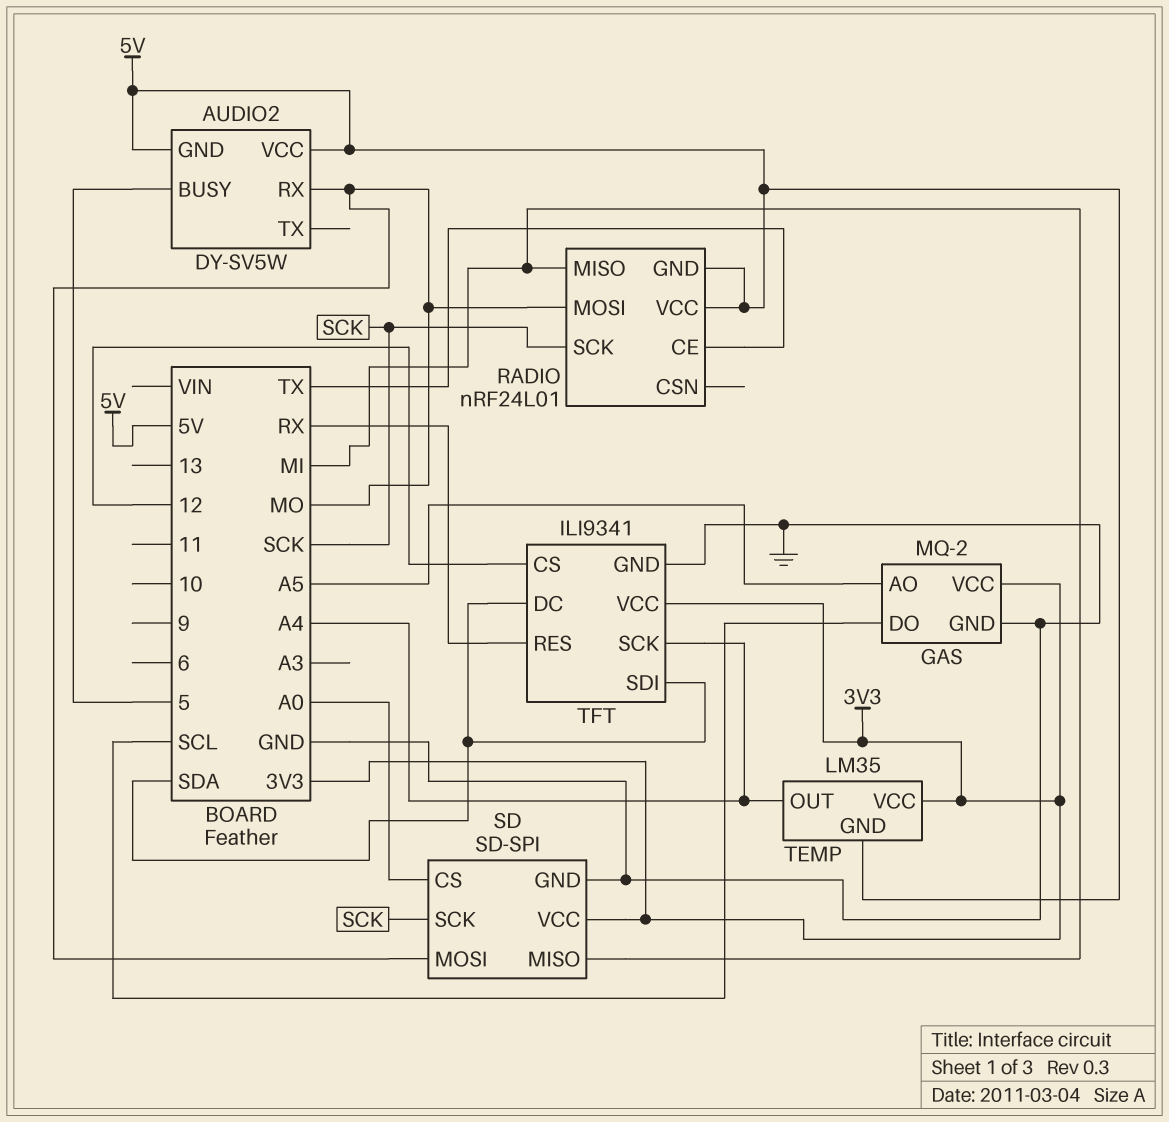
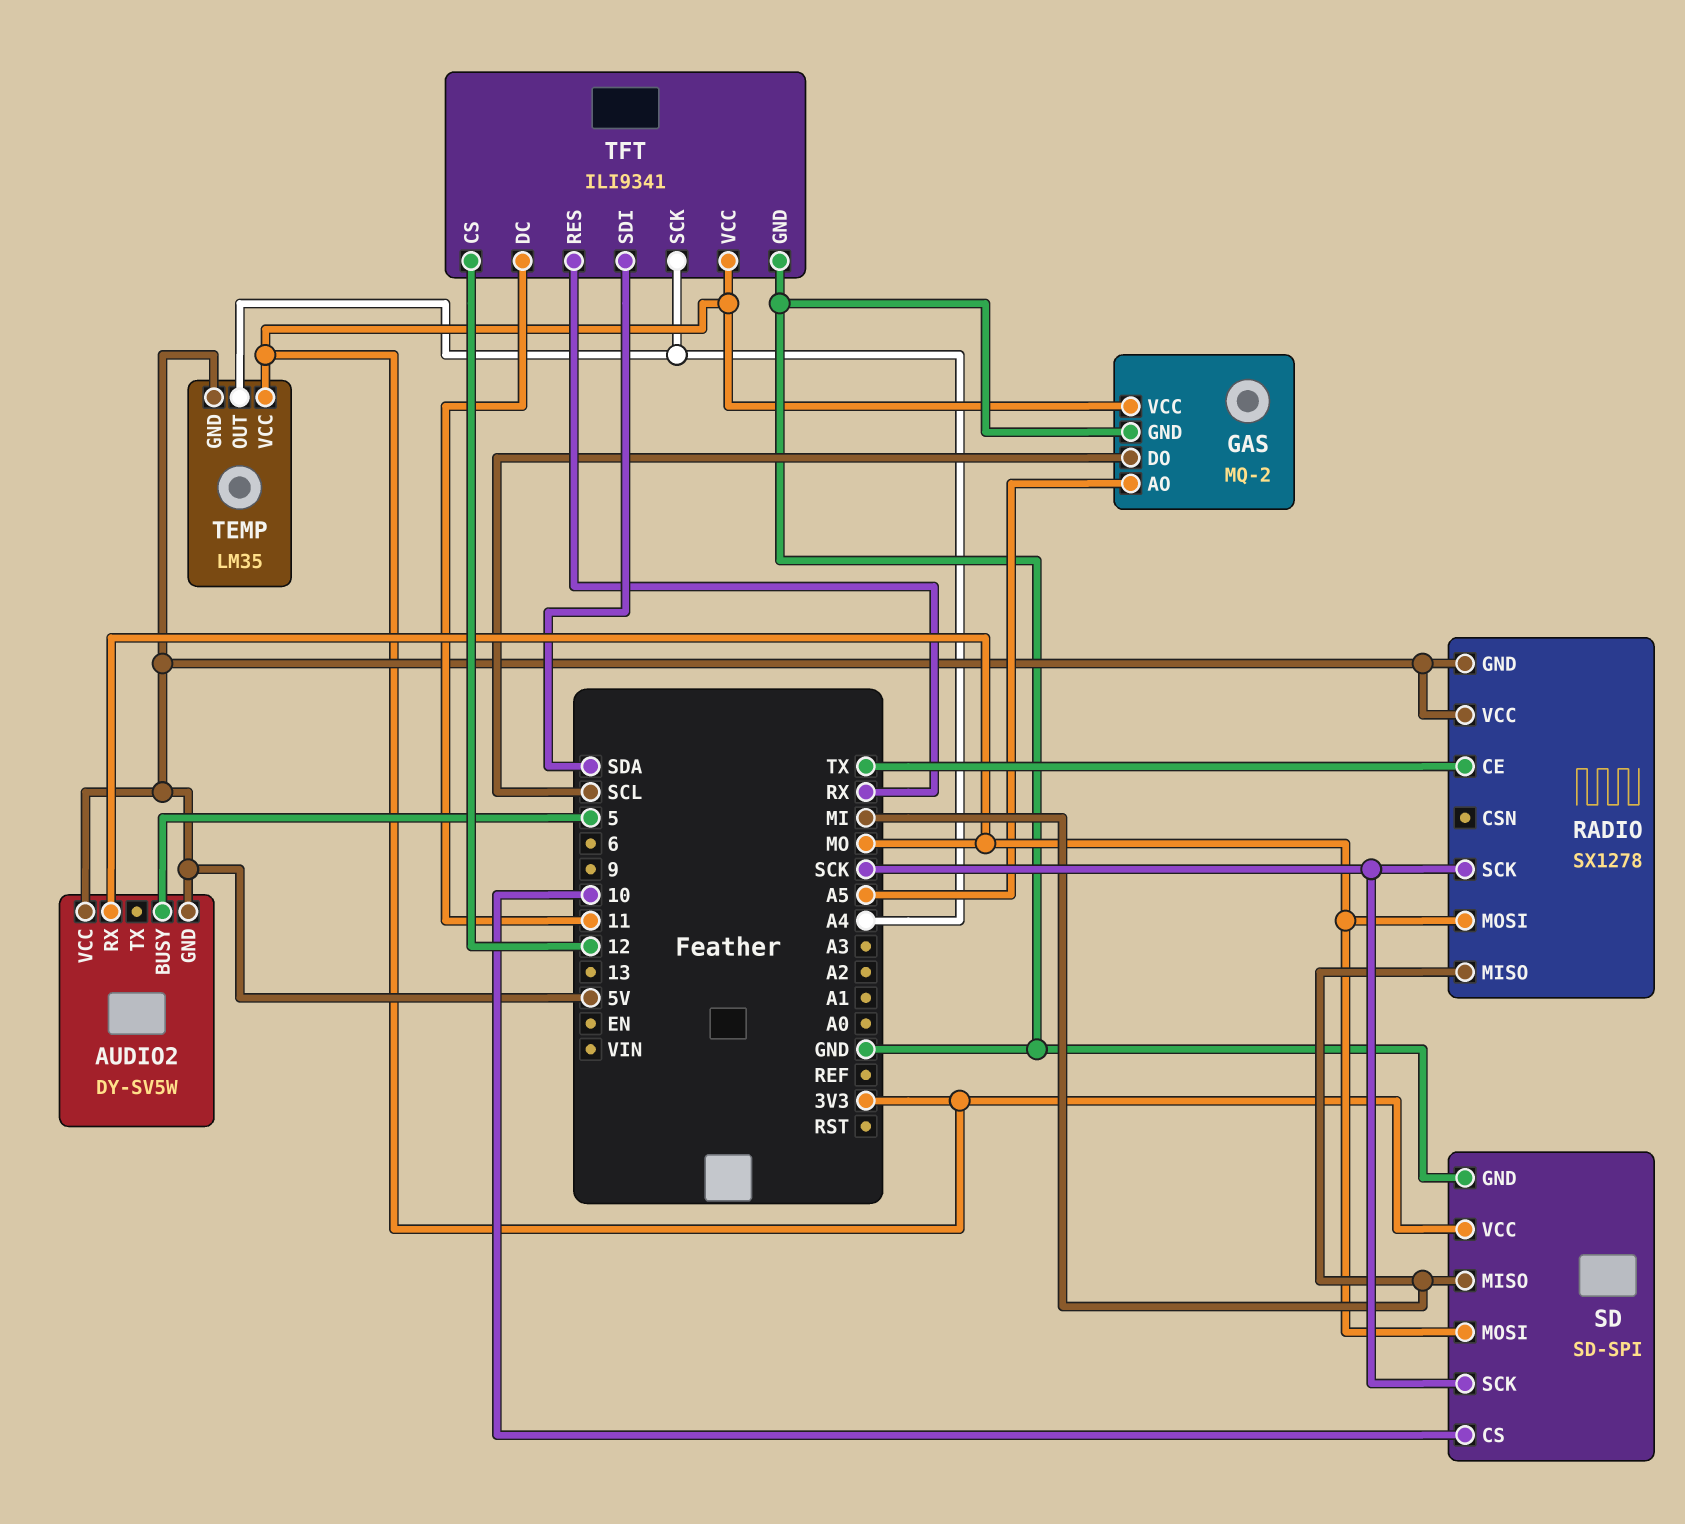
RADIO: nRF24L01 -> SX1278
SD pin CS: A0 -> 10
TFT pin DC: SDA -> 11

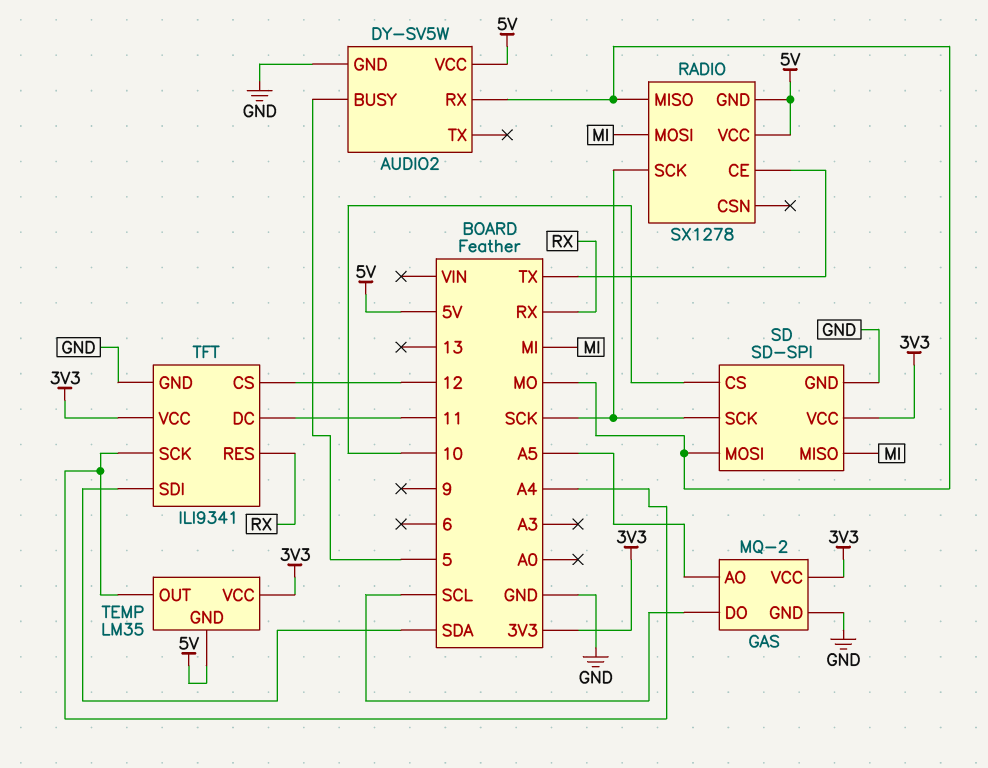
AUDIO2 pin GND: 5V -> GND
RADIO pin MISO: MI -> MO
RADIO pin MOSI: MO -> MI

